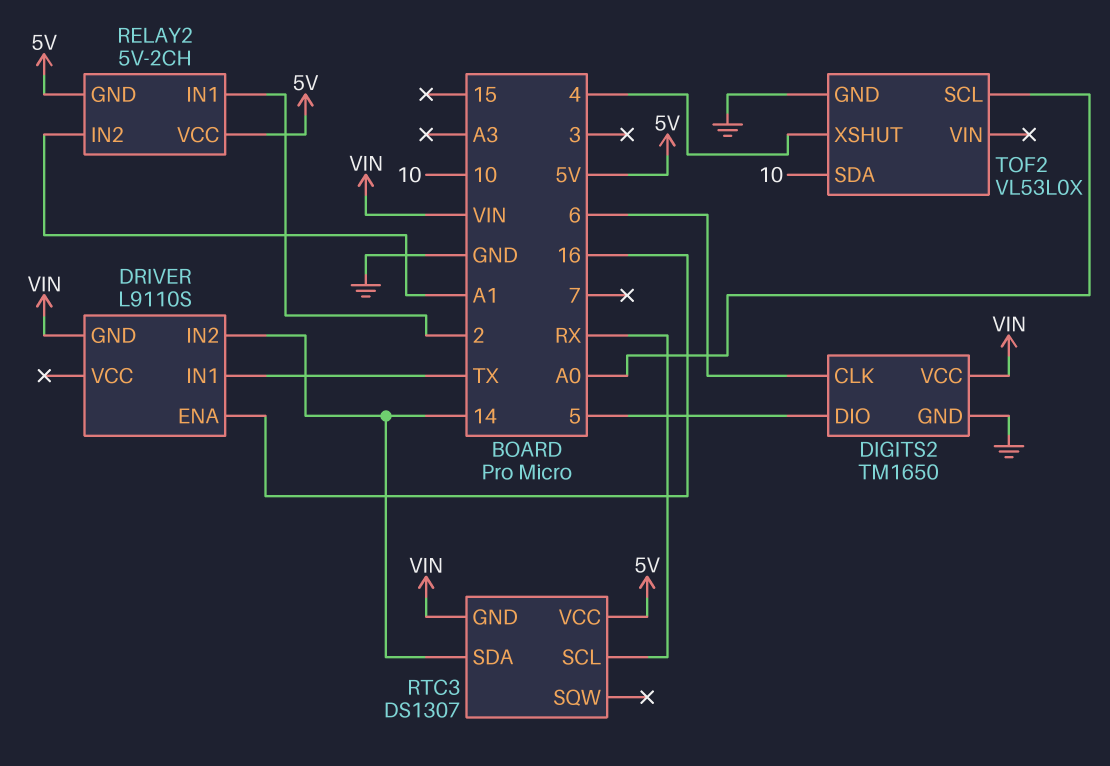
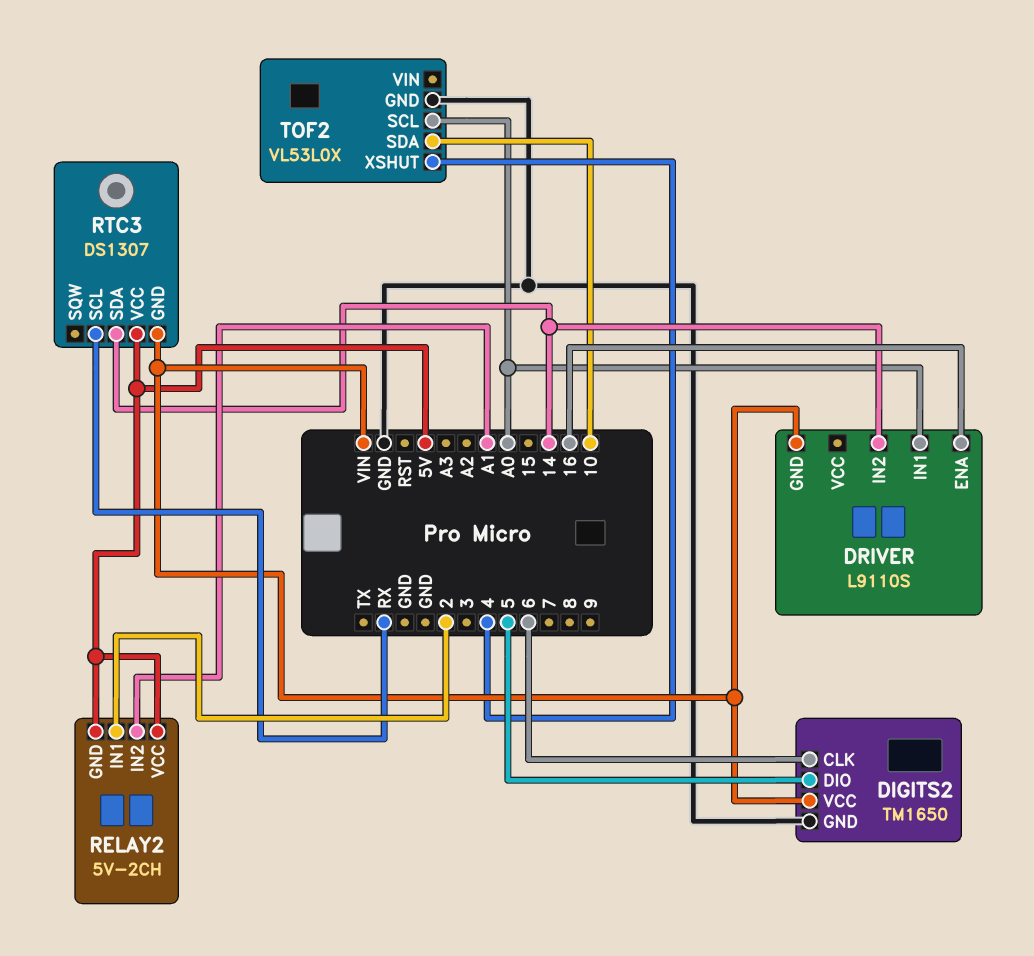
DRIVER pin IN1: TX -> A0

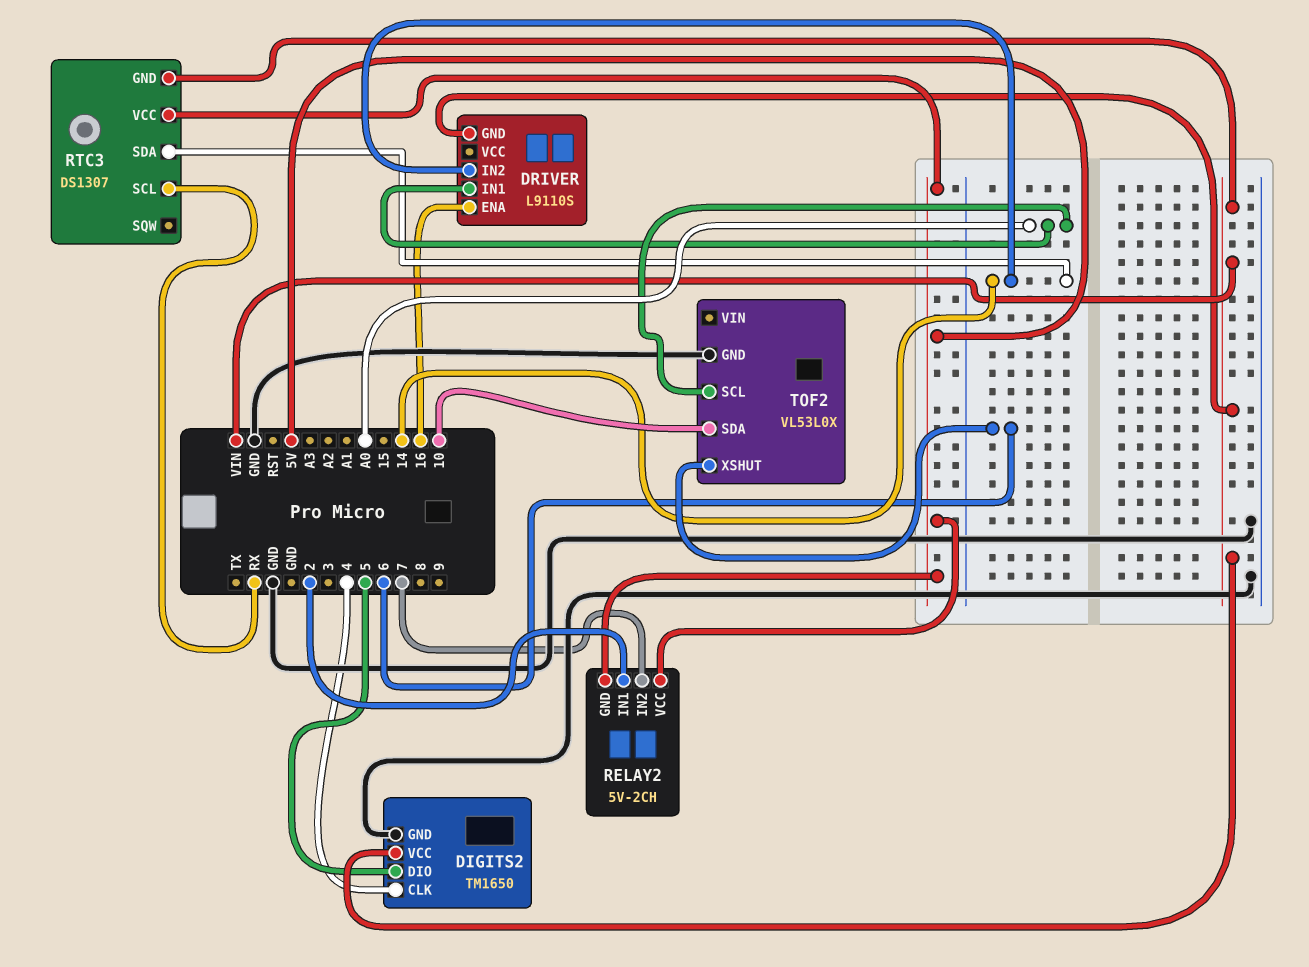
DIGITS2 pin CLK: 6 -> 4
RELAY2 pin IN2: A1 -> 7
TOF2 pin XSHUT: 4 -> 6

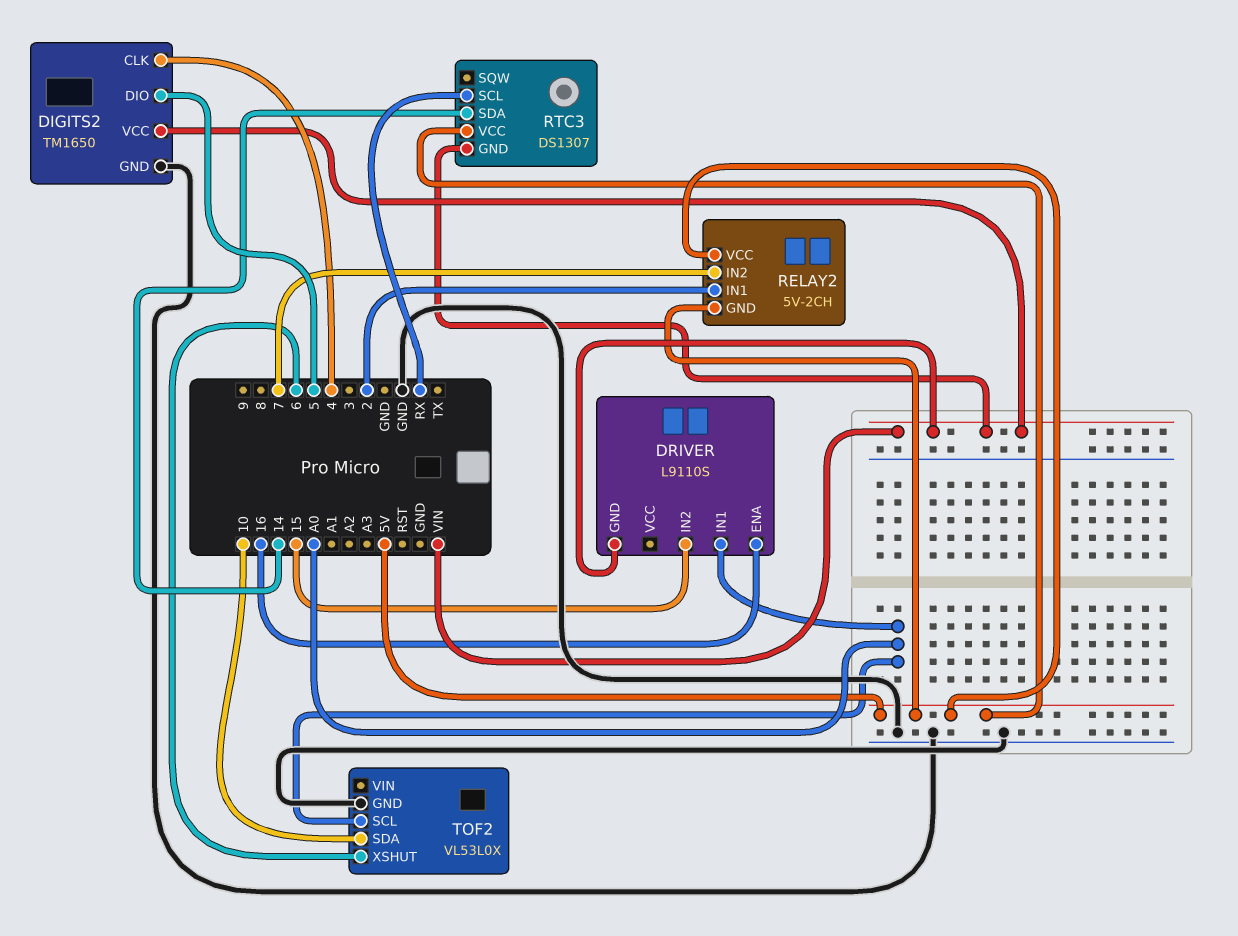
DRIVER pin IN2: 14 -> 15

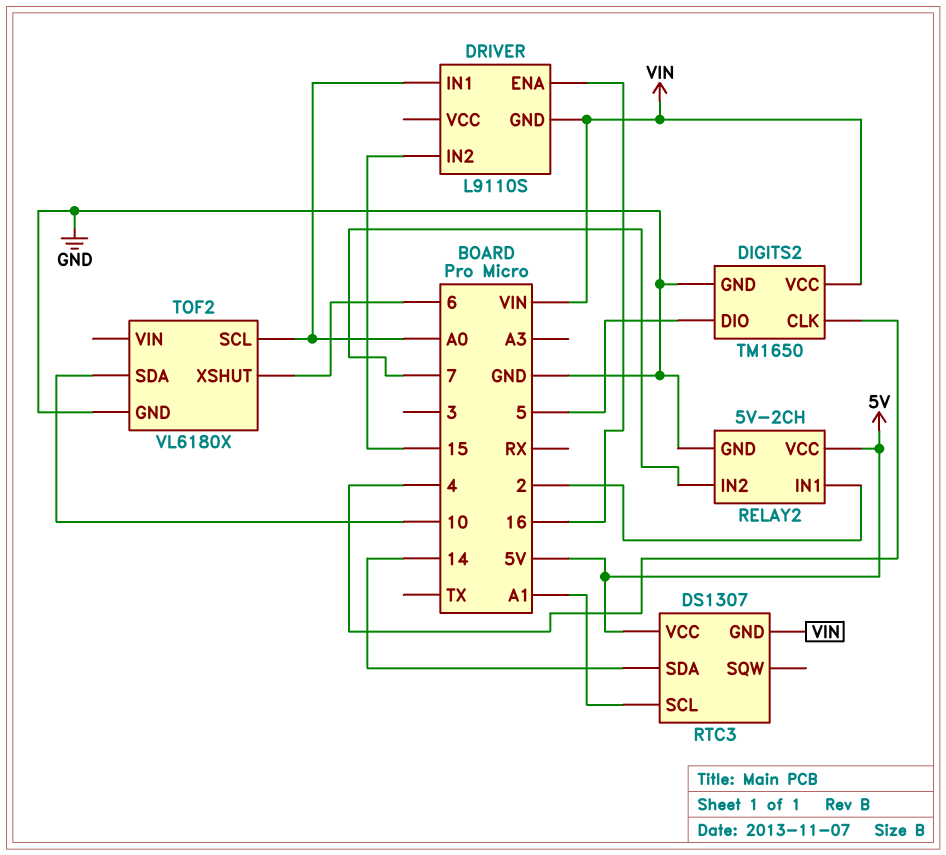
RELAY2 pin GND: 5V -> GND
RTC3 pin SCL: RX -> A1
TOF2: VL53L0X -> VL6180X

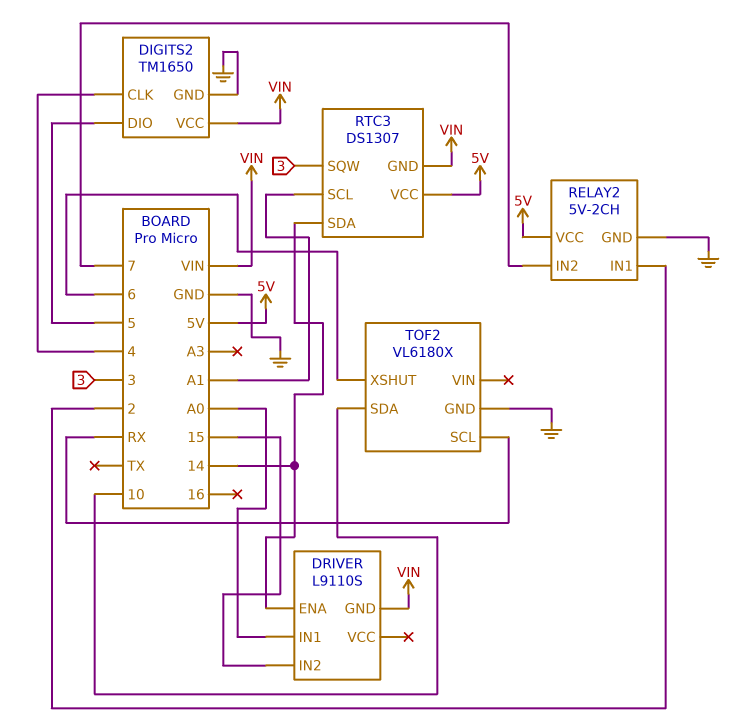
DRIVER pin ENA: 16 -> 14
RTC3 pin SQW: none -> 3
TOF2 pin SCL: A0 -> RX

